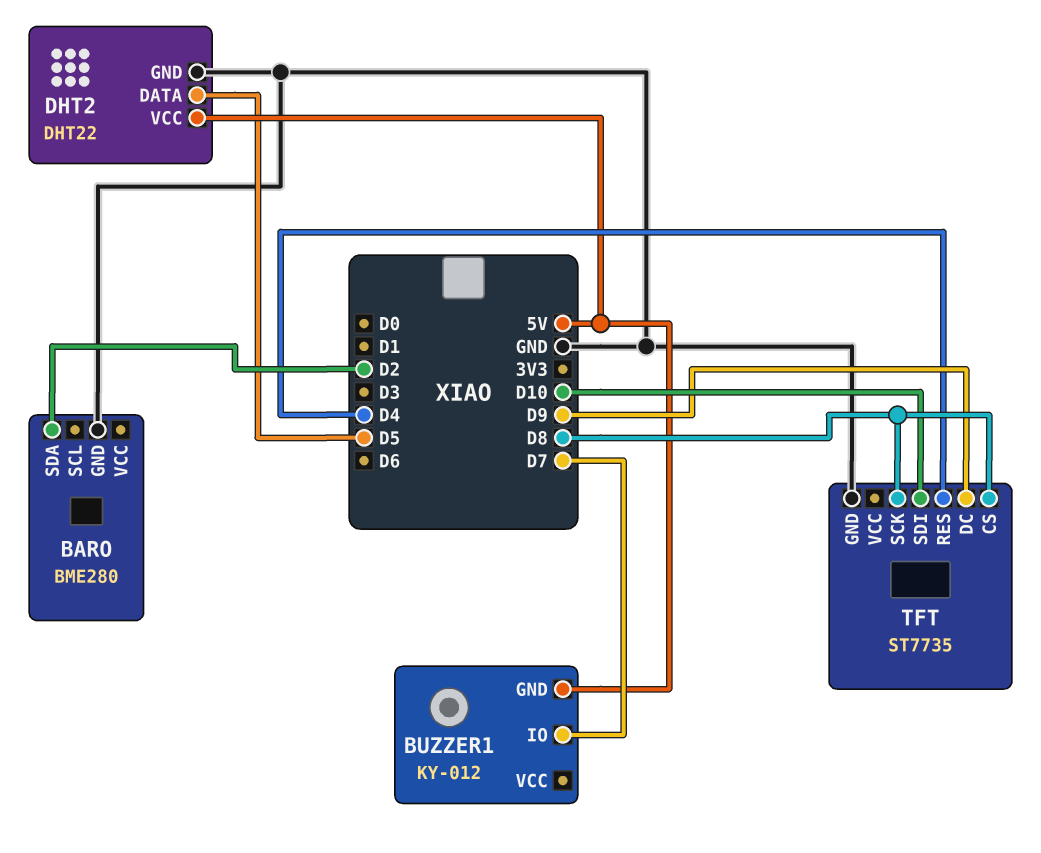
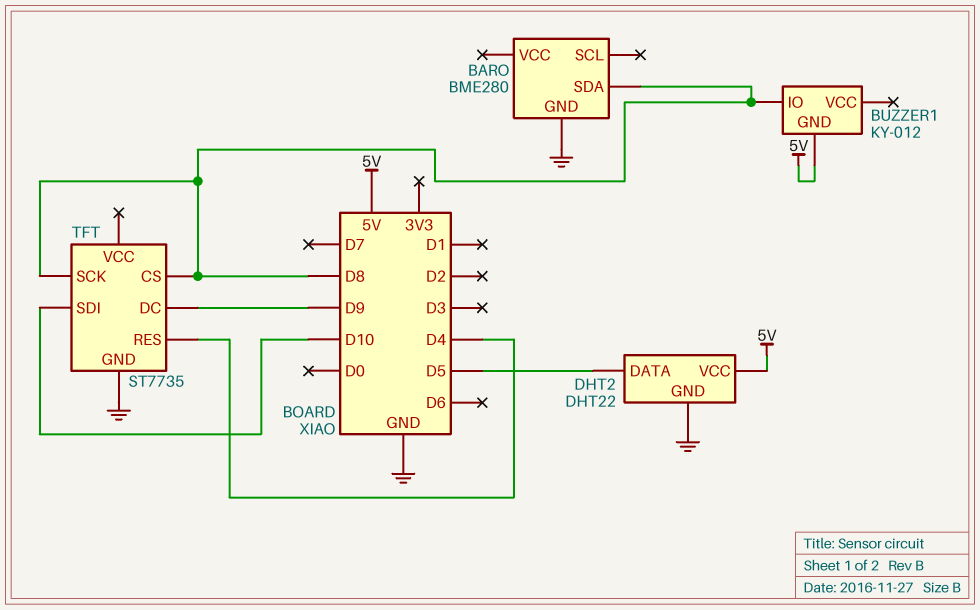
BARO pin SDA: D2 -> D8
BUZZER1 pin IO: D7 -> D8

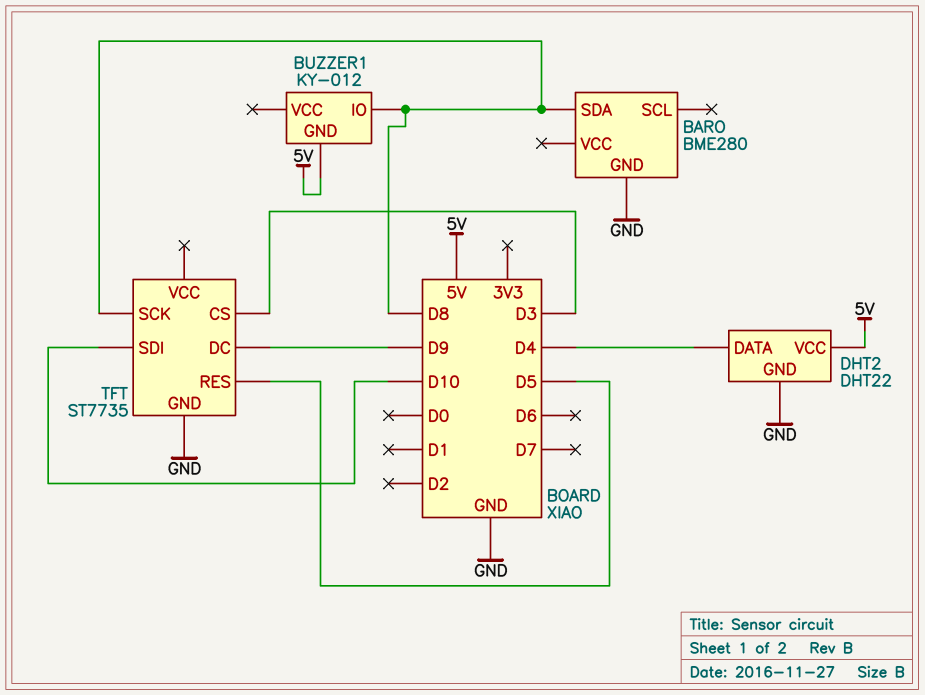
DHT2 pin DATA: D5 -> D4
TFT pin CS: D8 -> D3
TFT pin RES: D4 -> D5

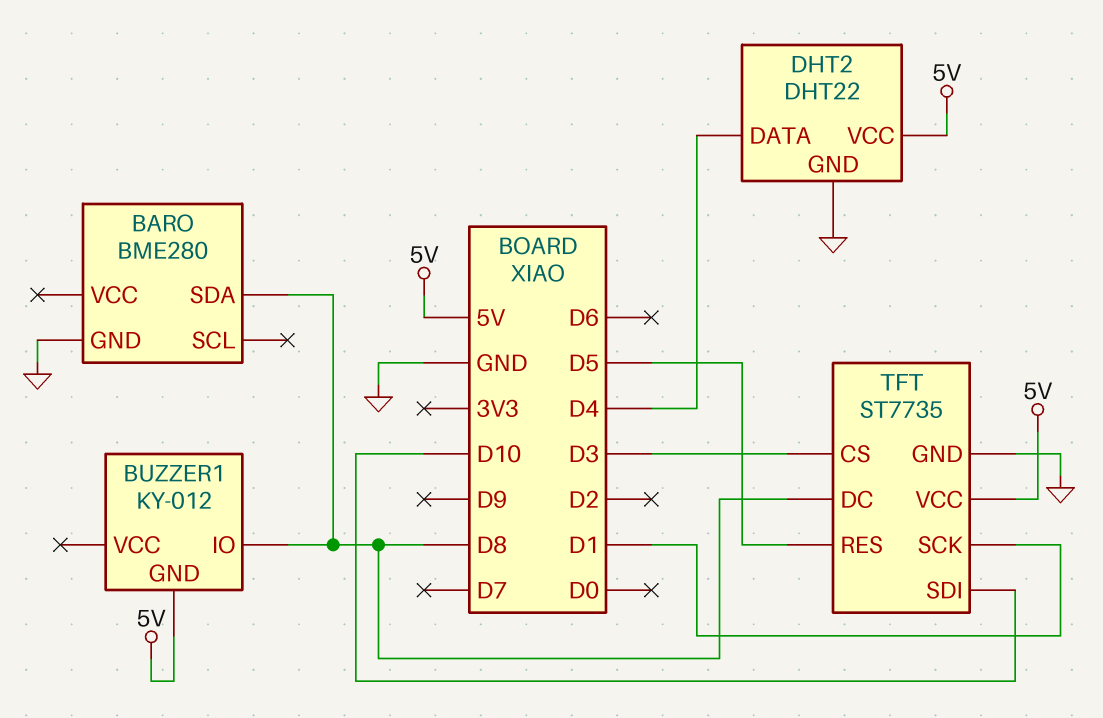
TFT pin DC: D9 -> D8
TFT pin SCK: D8 -> D1
TFT pin VCC: none -> 5V

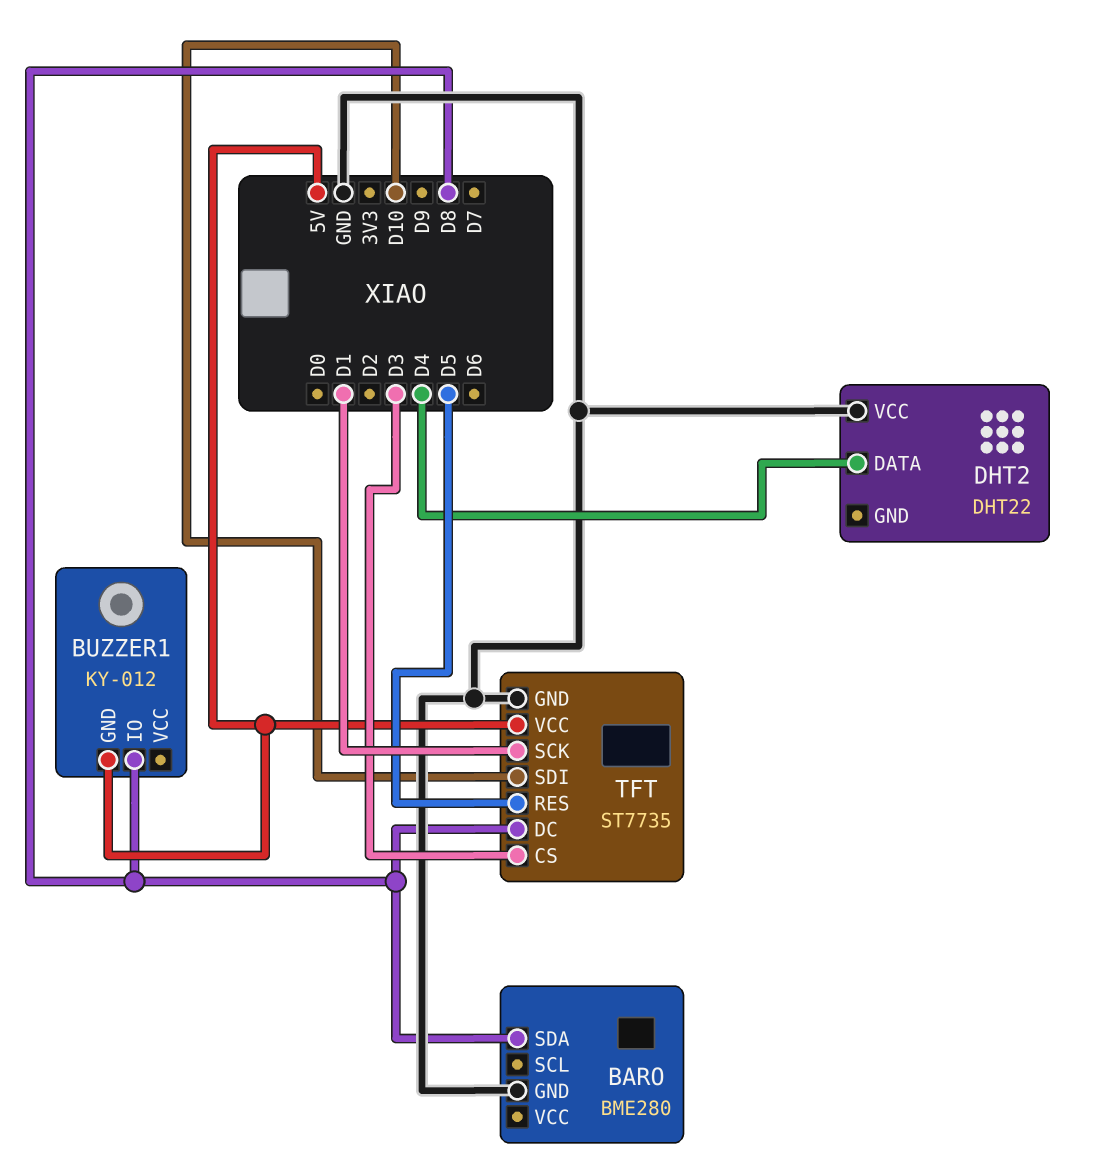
DHT2 pin GND: GND -> none
DHT2 pin VCC: 5V -> GND

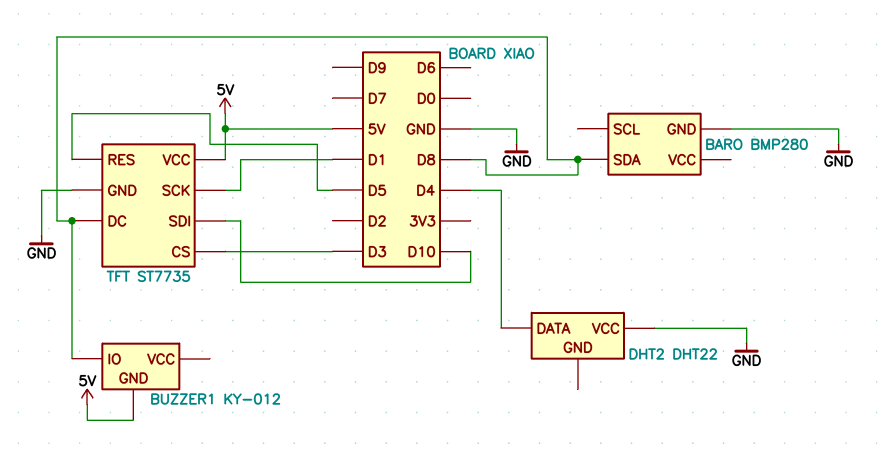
BARO: BME280 -> BMP280

